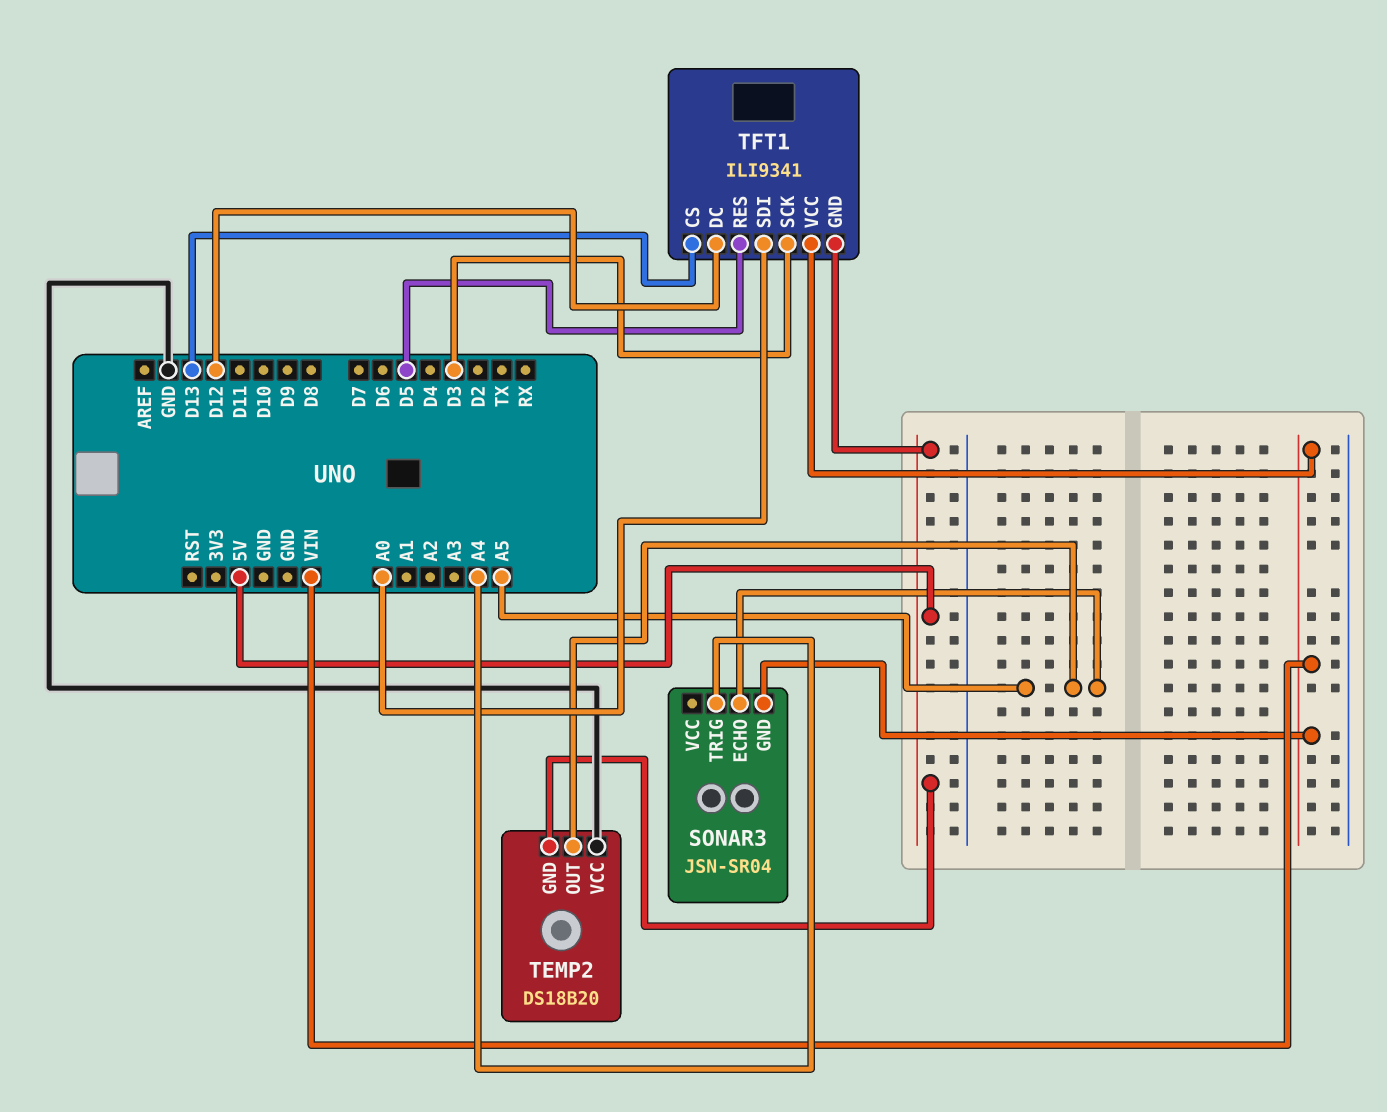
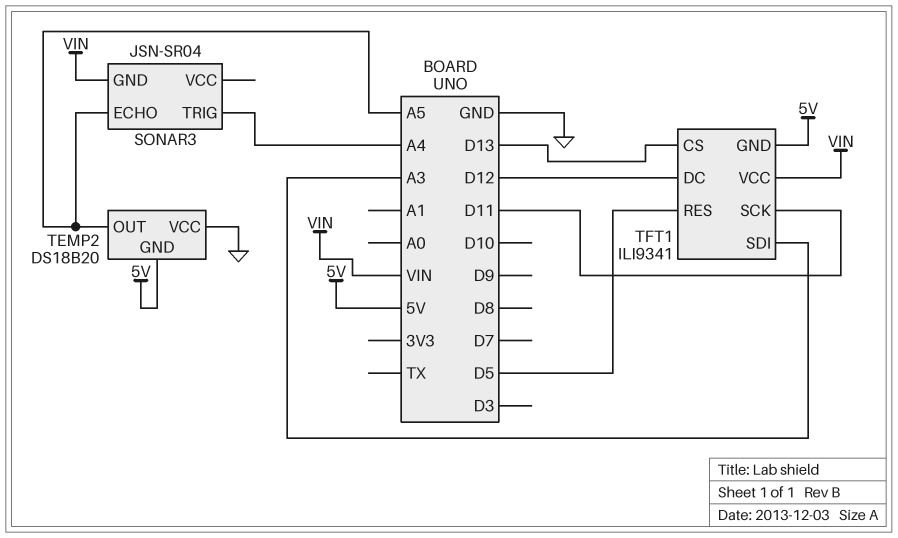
TFT1 pin SCK: D3 -> D11
TFT1 pin SDI: A0 -> A3

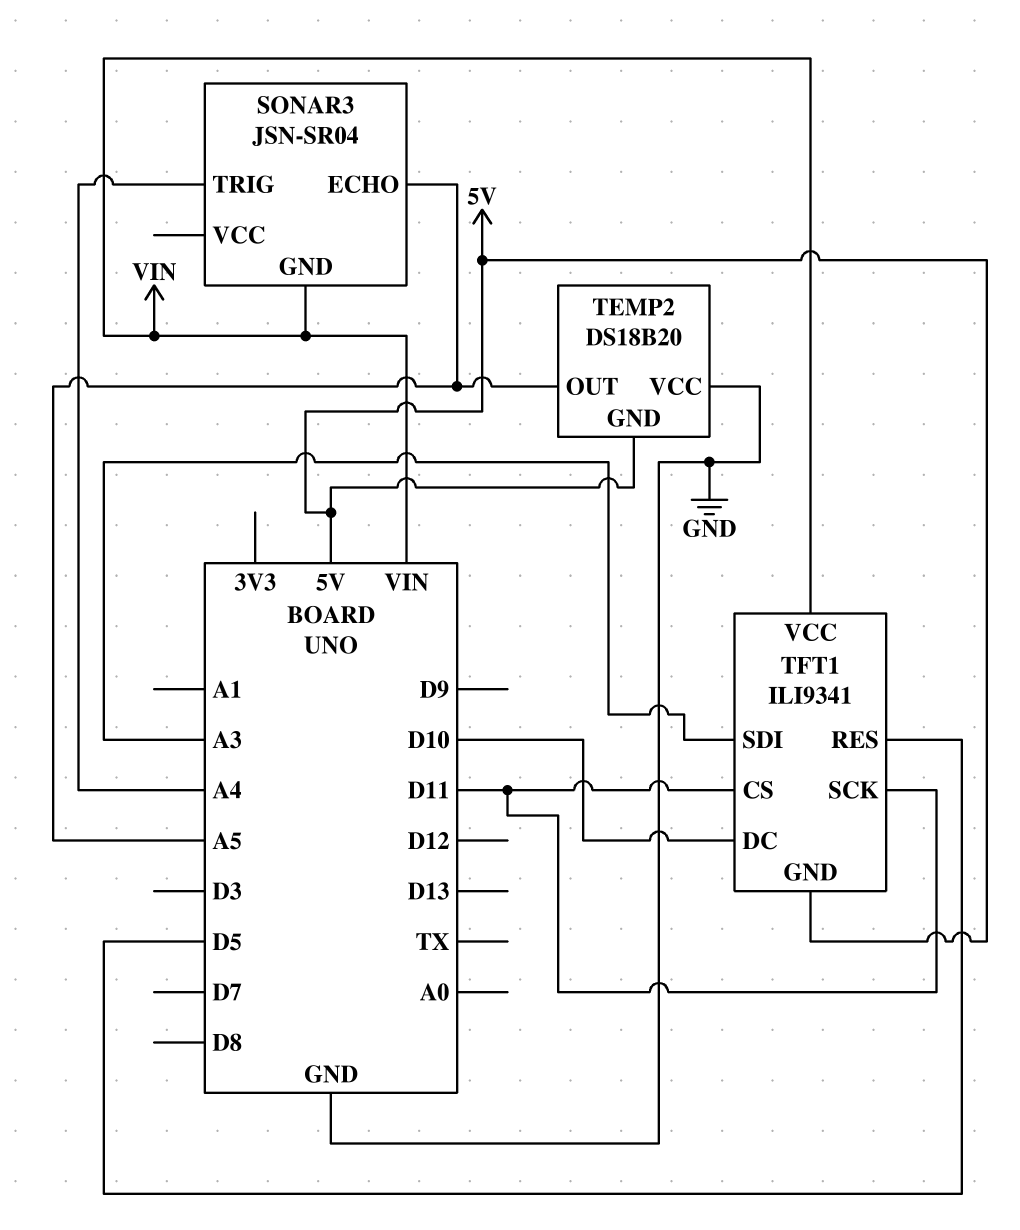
TFT1 pin CS: D13 -> D11
TFT1 pin DC: D12 -> D10

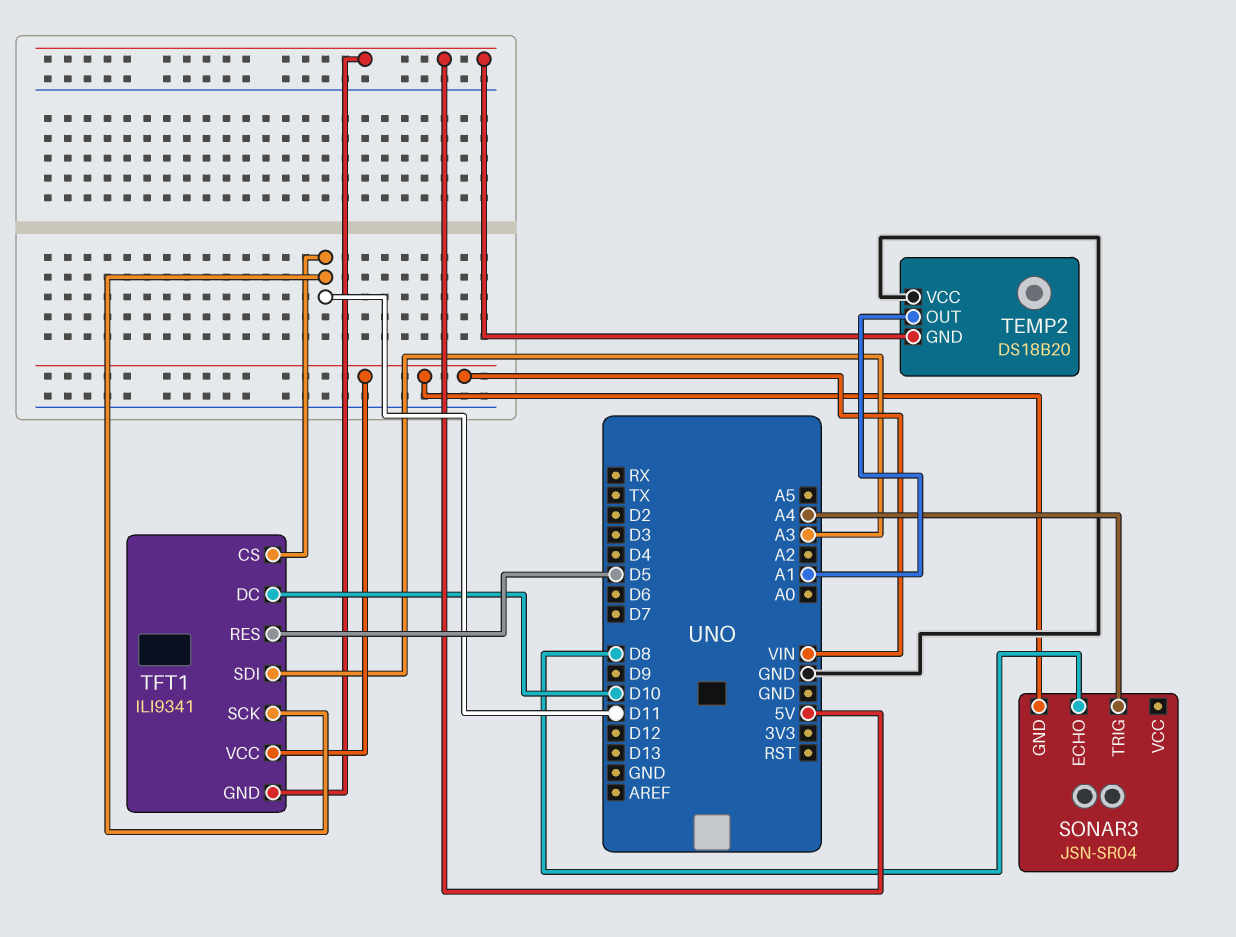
SONAR3 pin ECHO: A5 -> D8
TEMP2 pin OUT: A5 -> A1

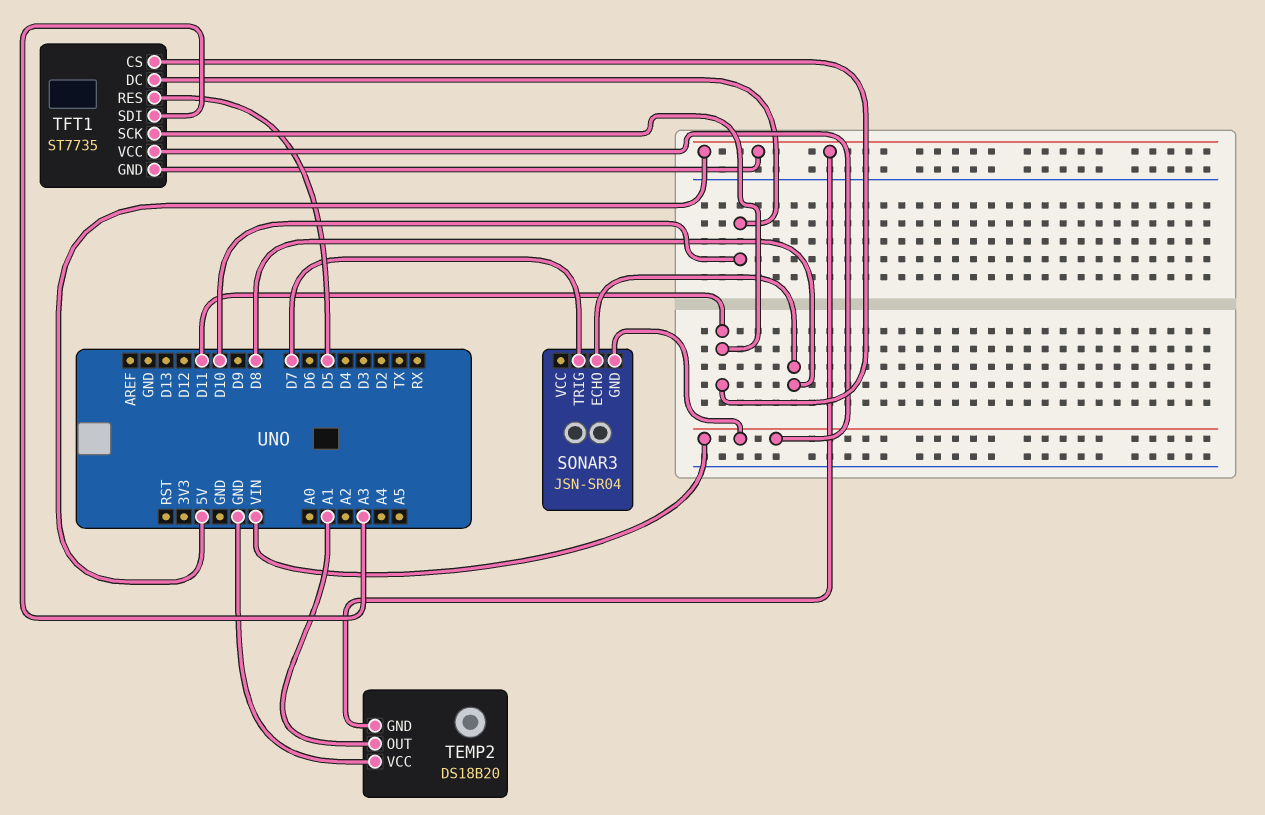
SONAR3 pin TRIG: A4 -> D7
TFT1: ILI9341 -> ST7735

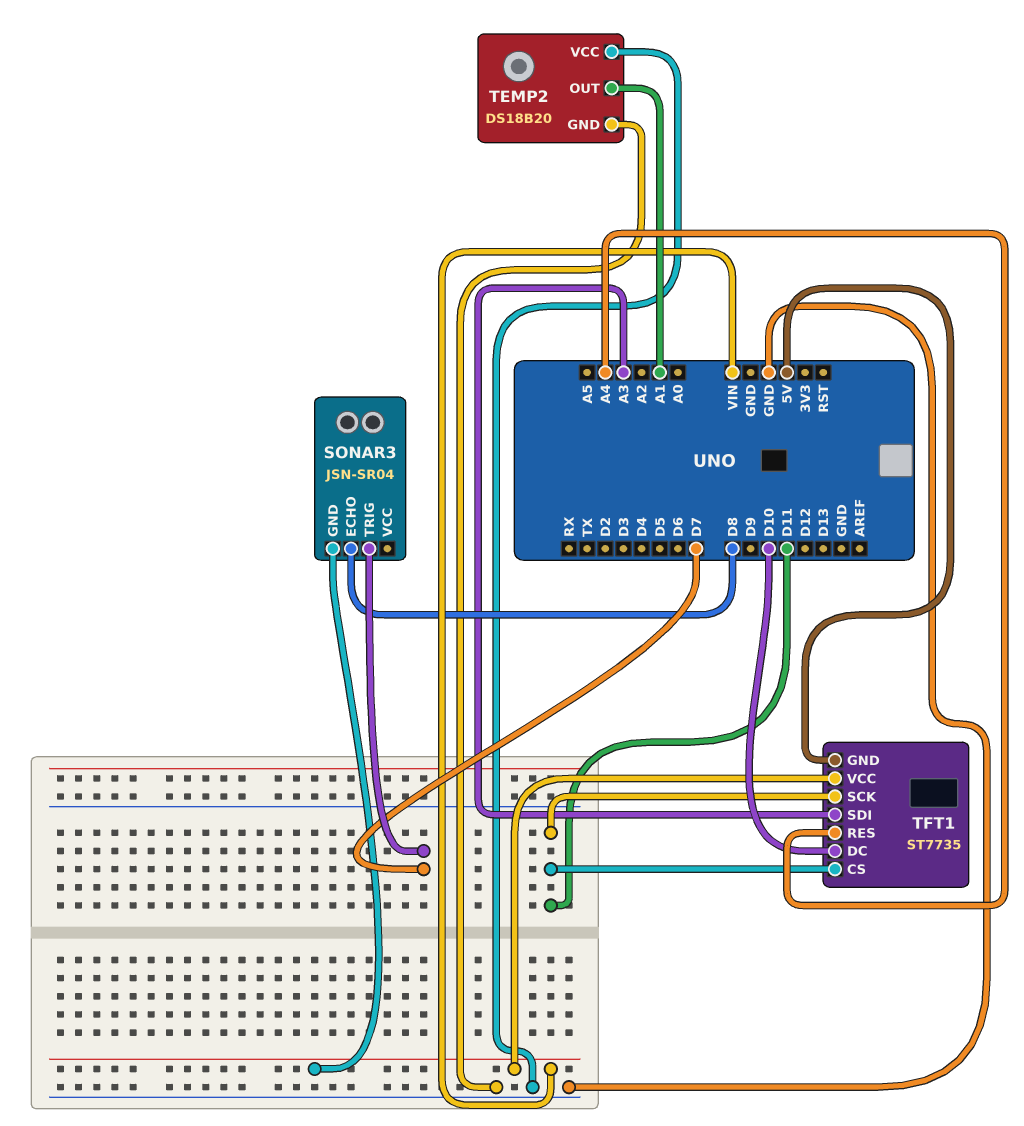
TEMP2 pin GND: 5V -> GND
TFT1 pin RES: D5 -> A4

